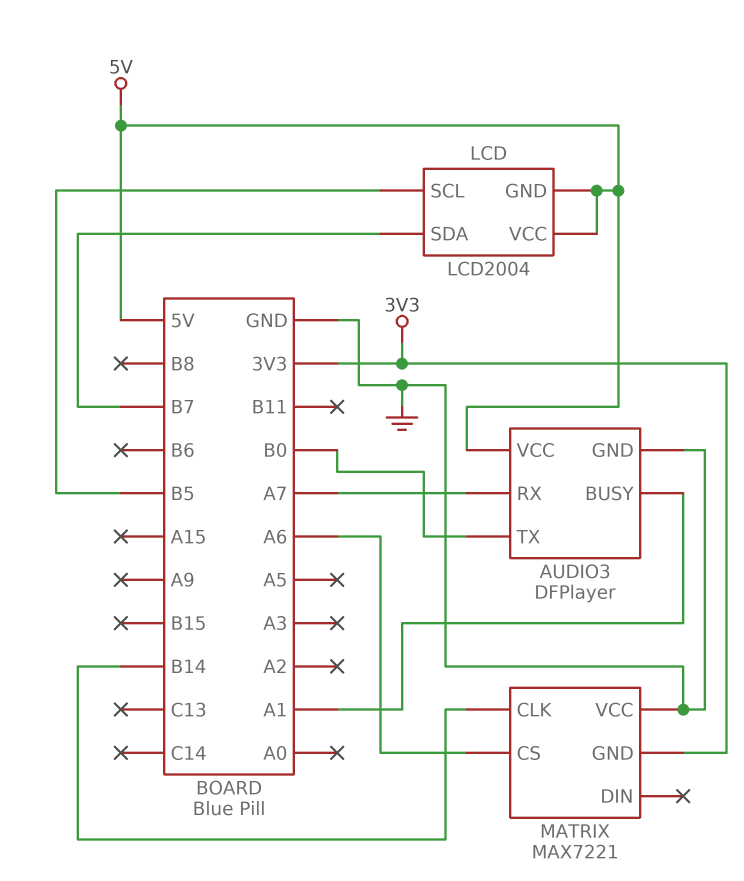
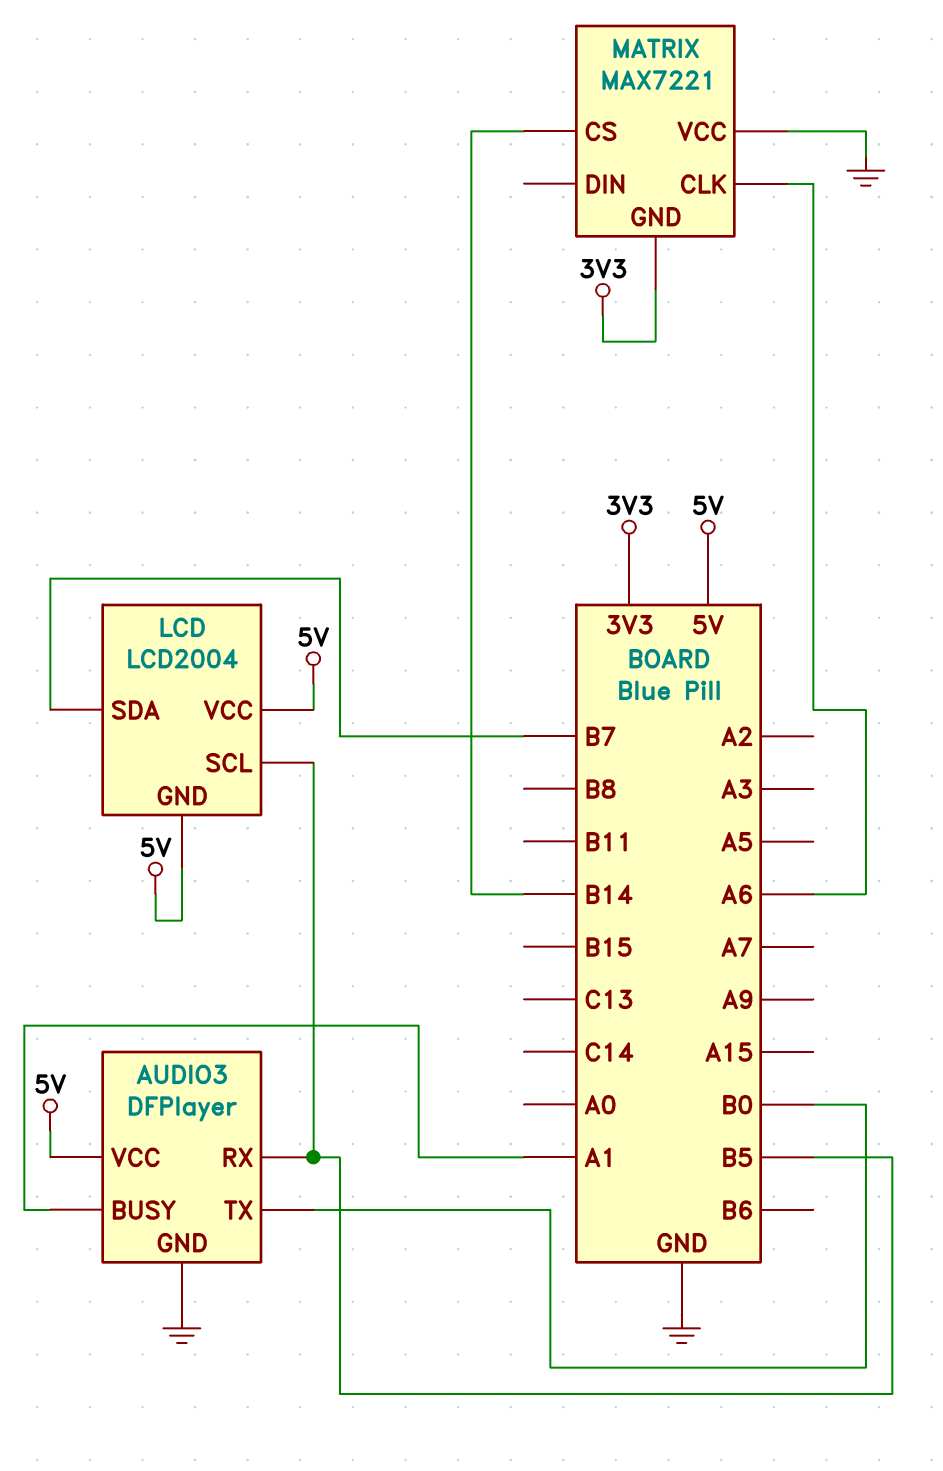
AUDIO3 pin RX: A7 -> B5
MATRIX pin CLK: B14 -> A6
MATRIX pin CS: A6 -> B14

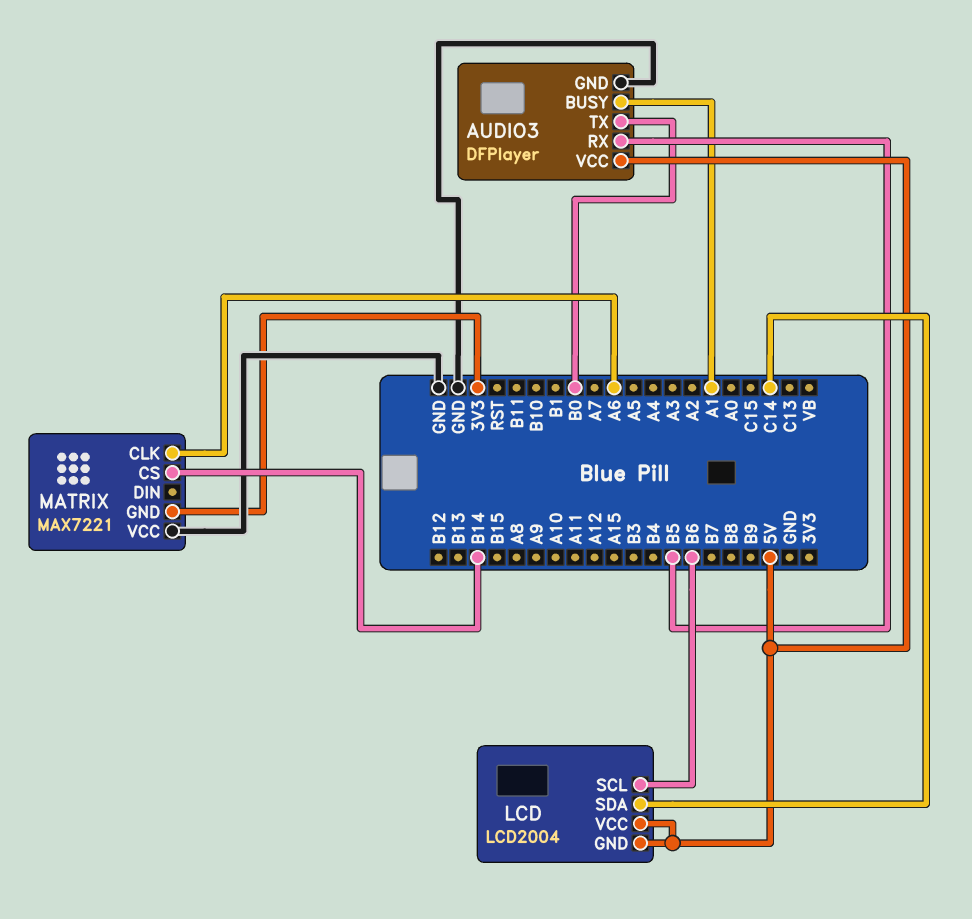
LCD pin SCL: B5 -> B6
LCD pin SDA: B7 -> C14

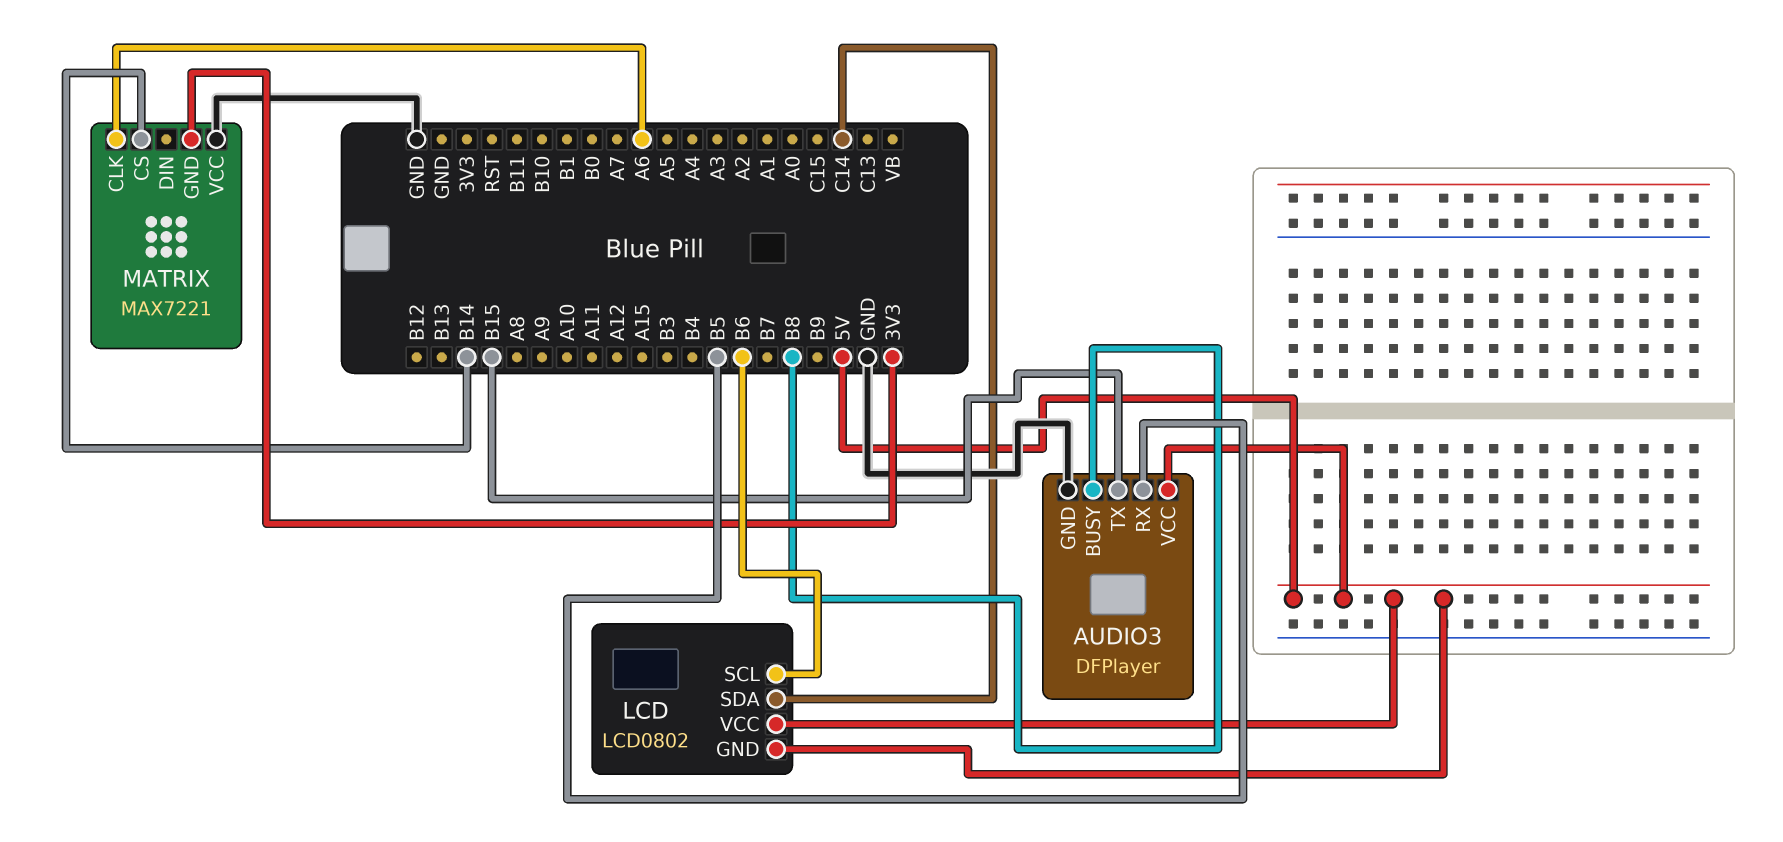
AUDIO3 pin BUSY: A1 -> B8
AUDIO3 pin TX: B0 -> B15
LCD: LCD2004 -> LCD0802

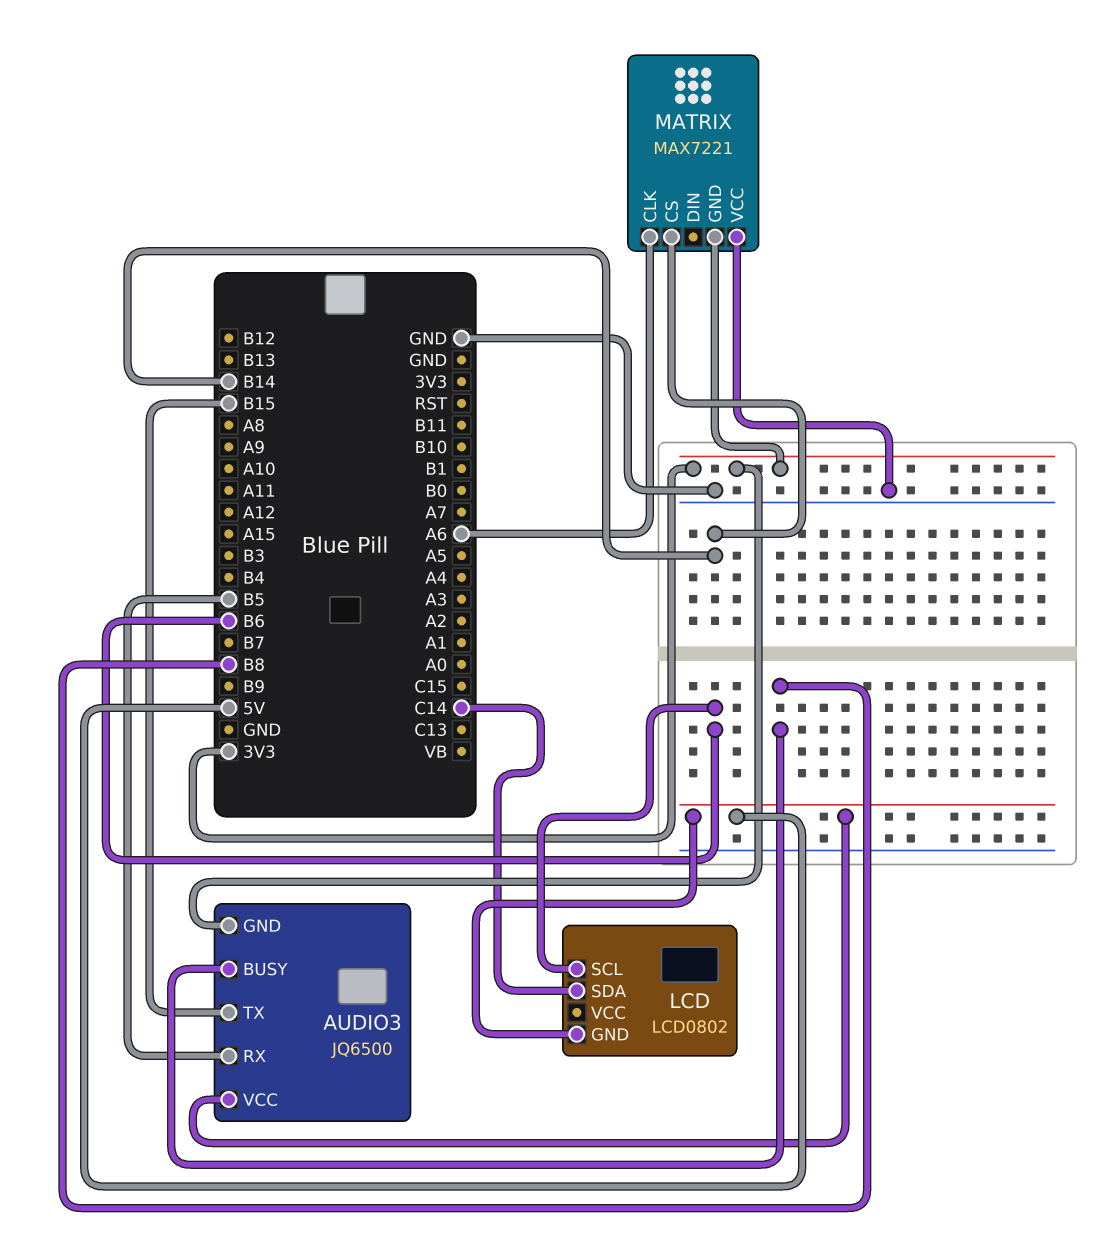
AUDIO3: DFPlayer -> JQ6500
AUDIO3 pin GND: GND -> 3V3
LCD pin VCC: 5V -> none

